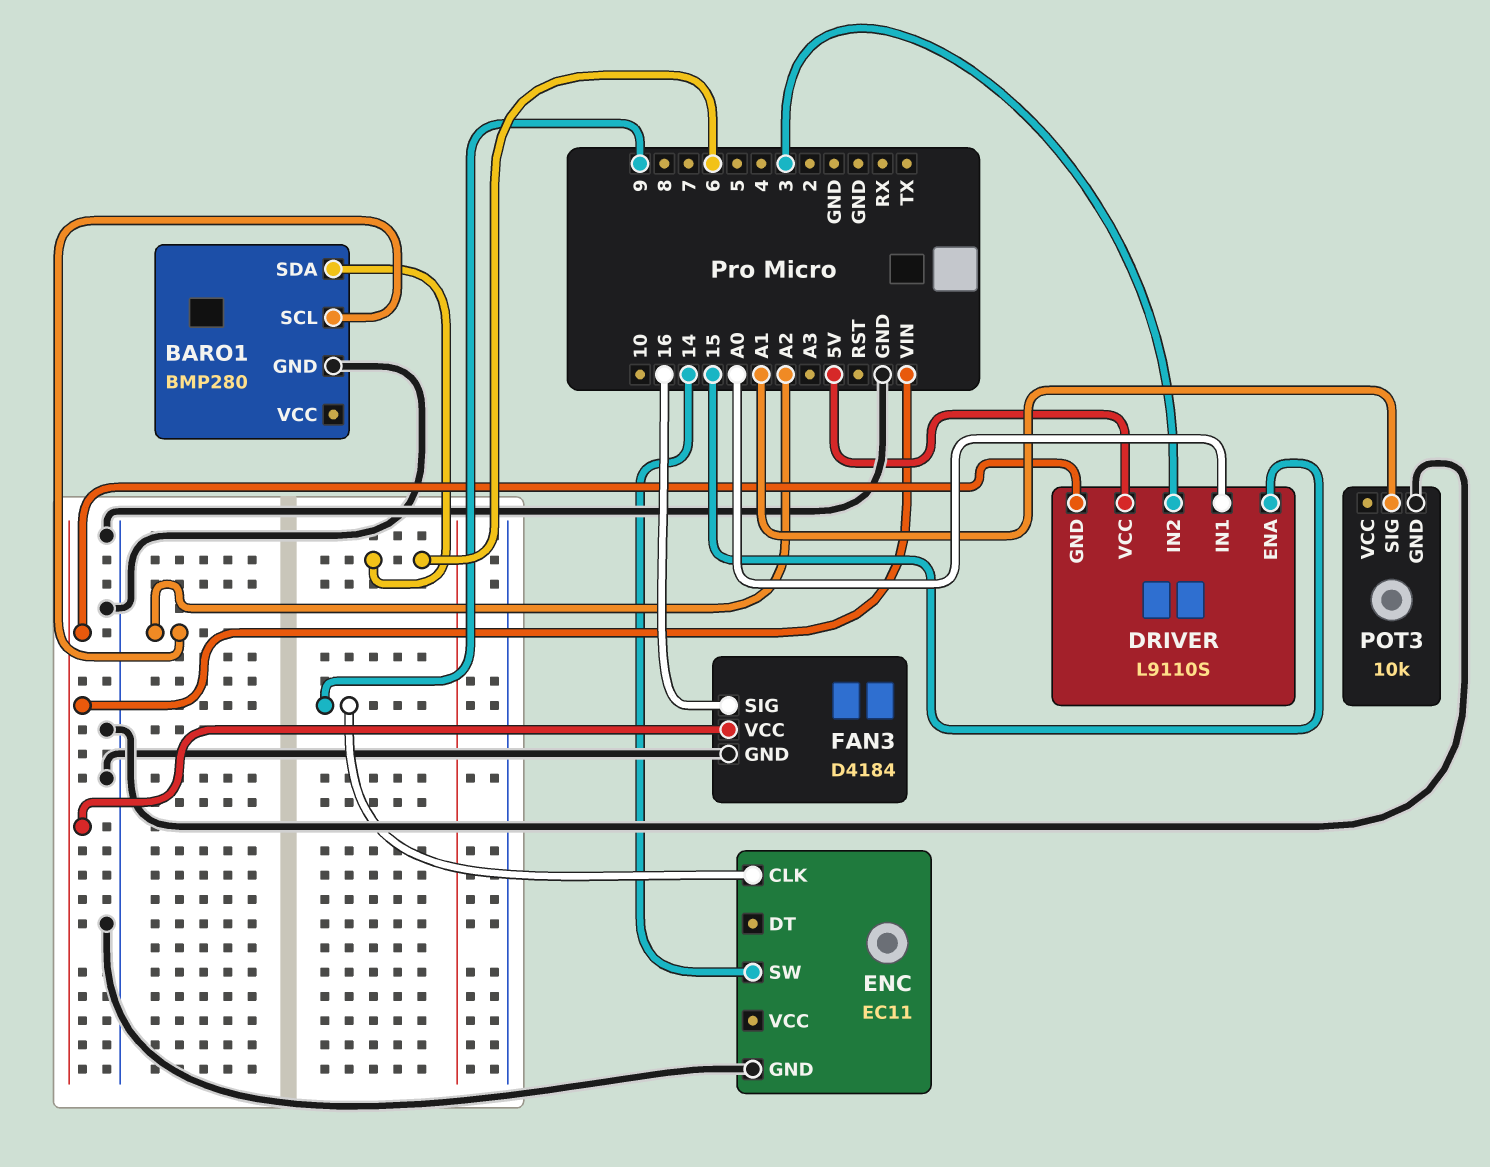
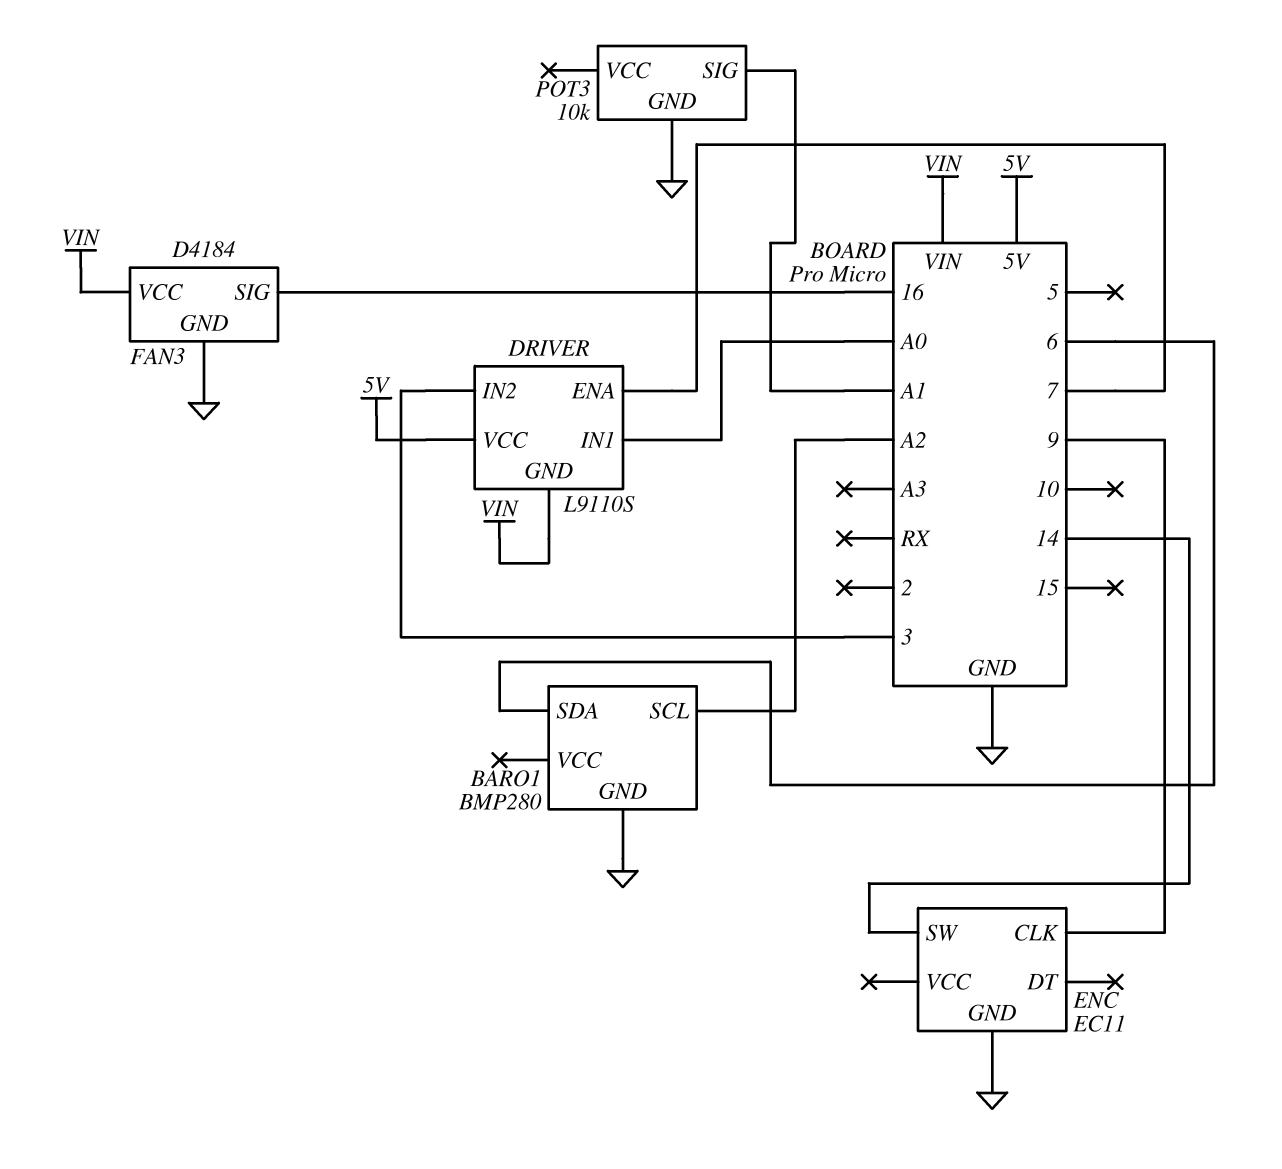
DRIVER pin ENA: 15 -> 7

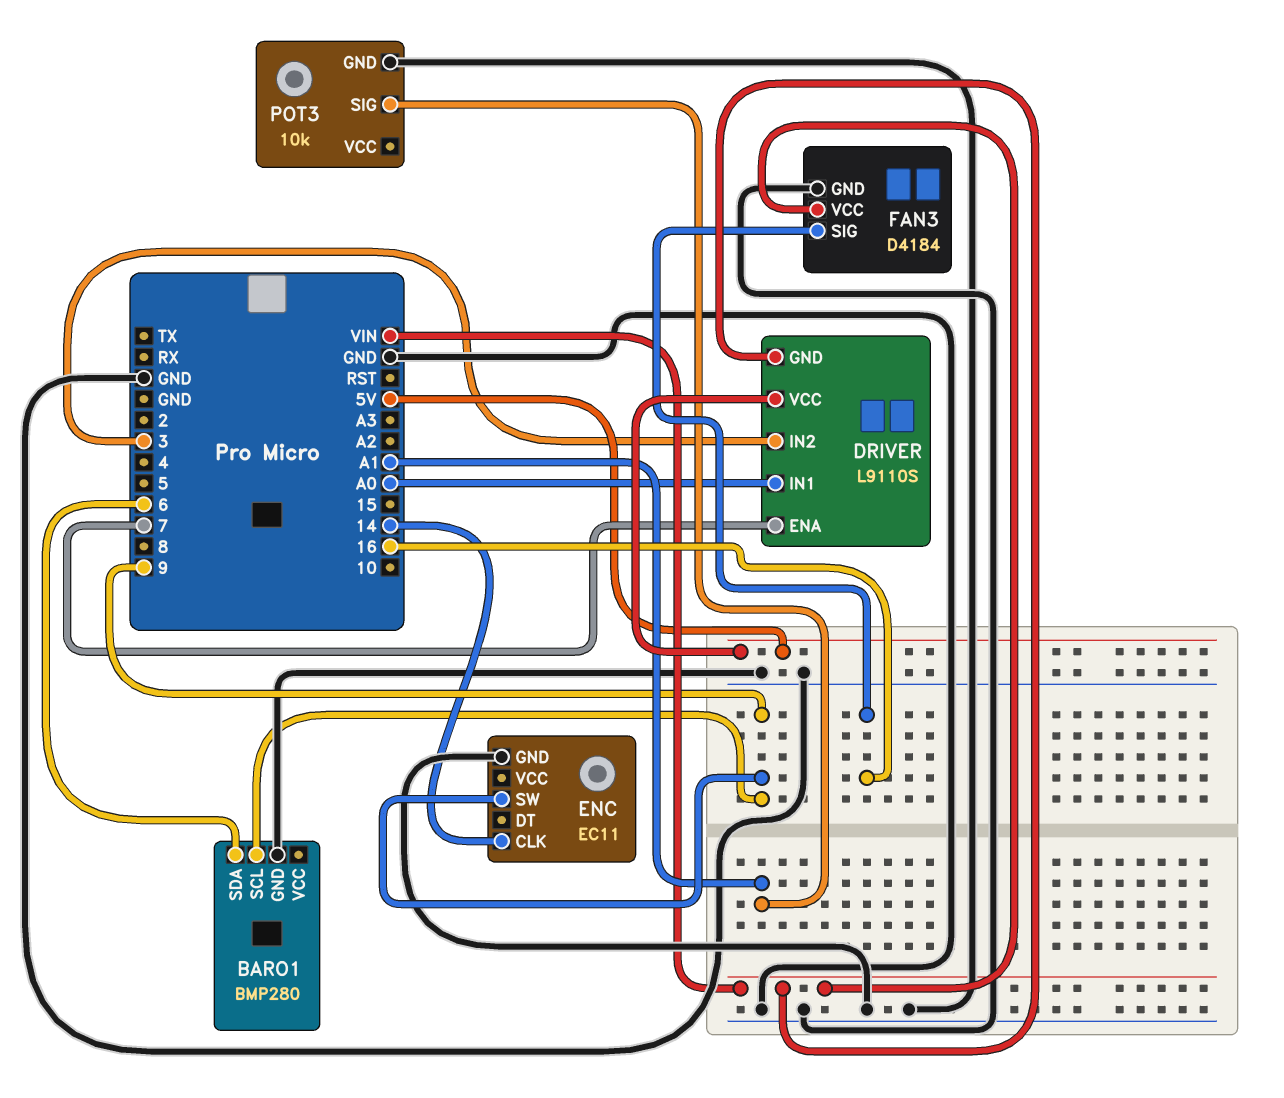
BARO1 pin SCL: A2 -> 9
ENC pin CLK: 9 -> 14
ENC pin SW: 14 -> 9

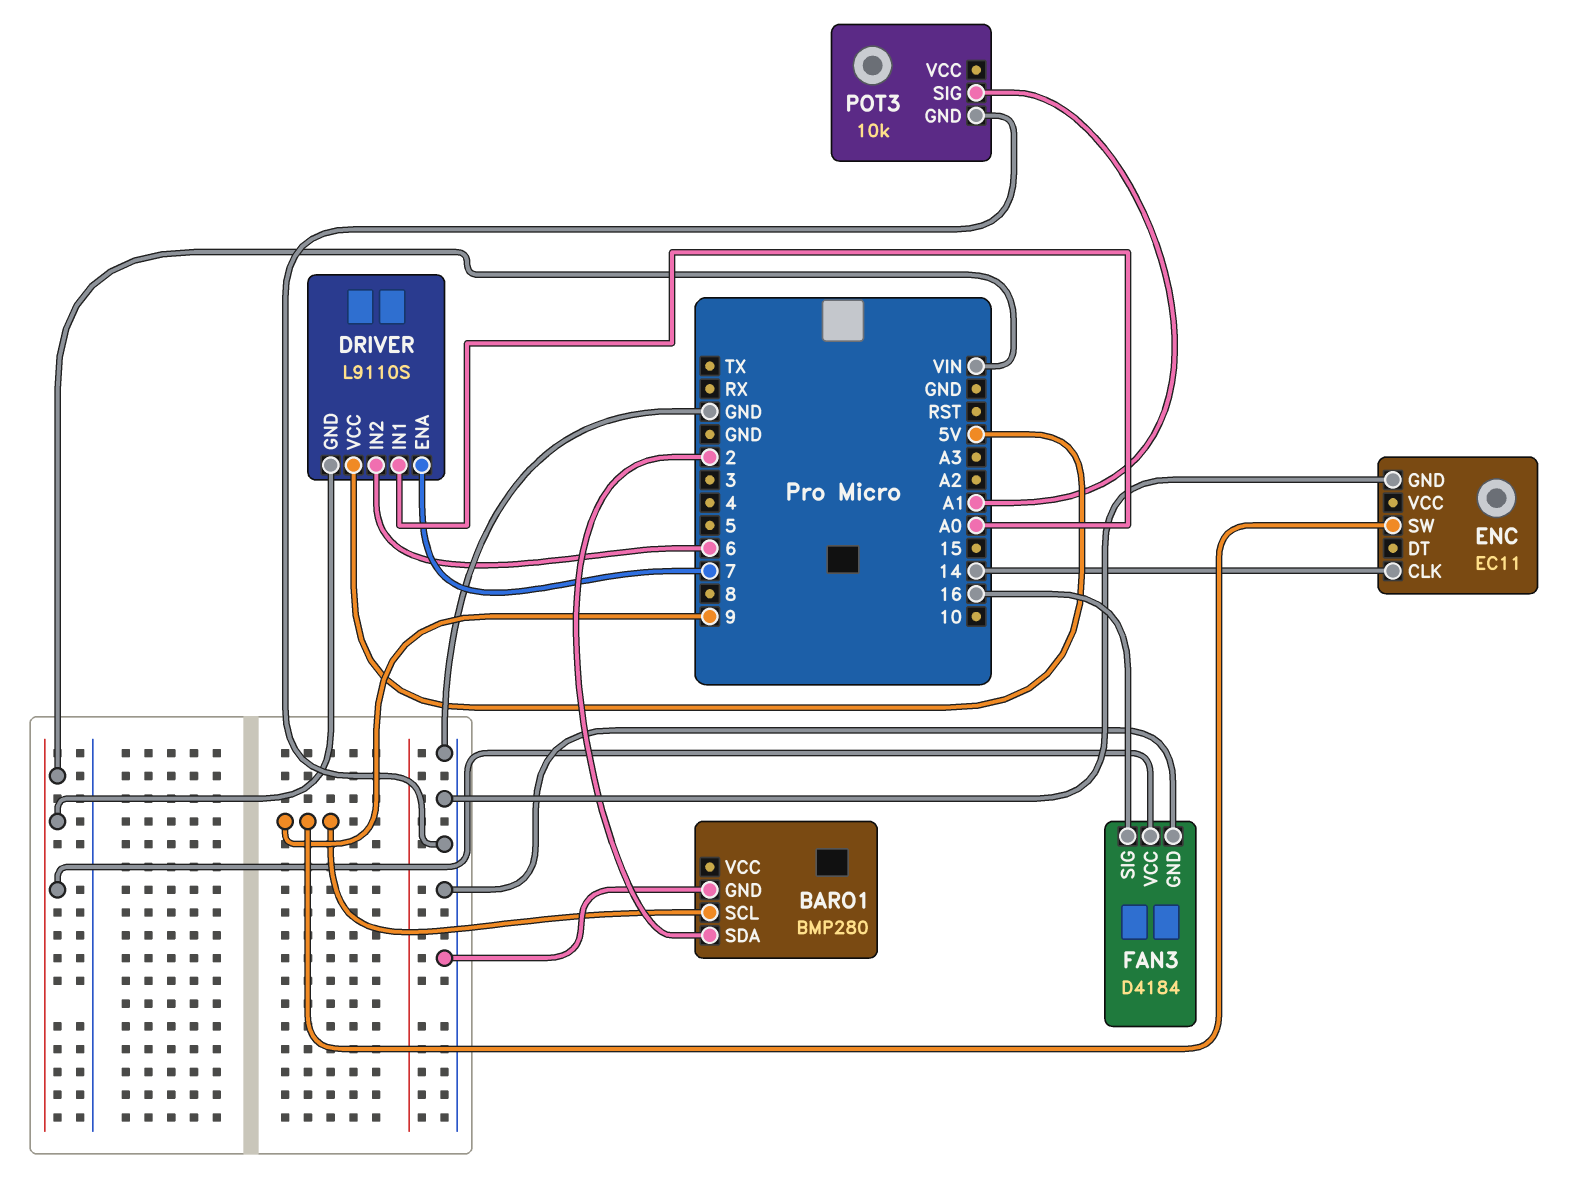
BARO1 pin SDA: 6 -> 2
DRIVER pin IN2: 3 -> 6

